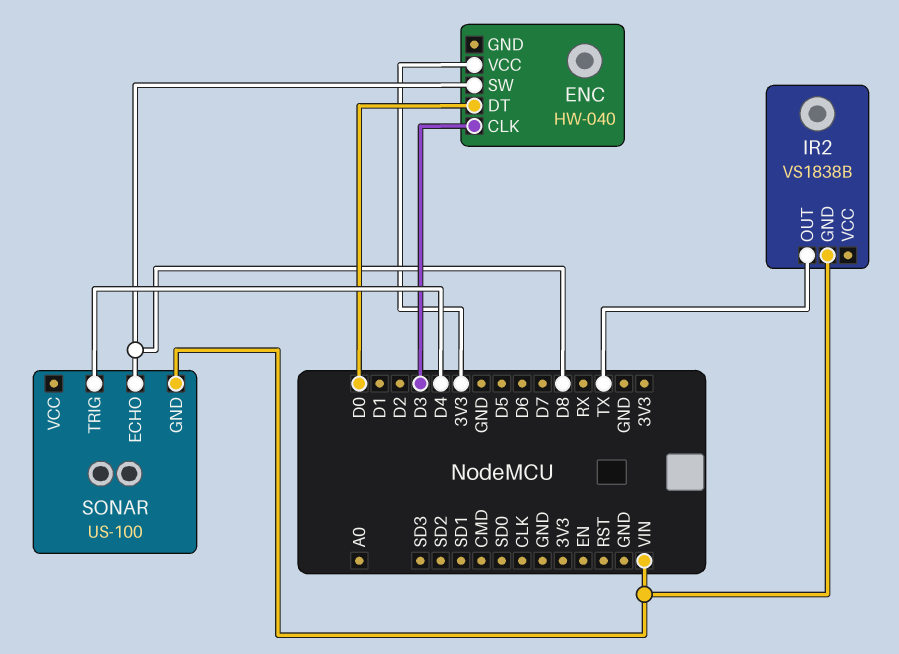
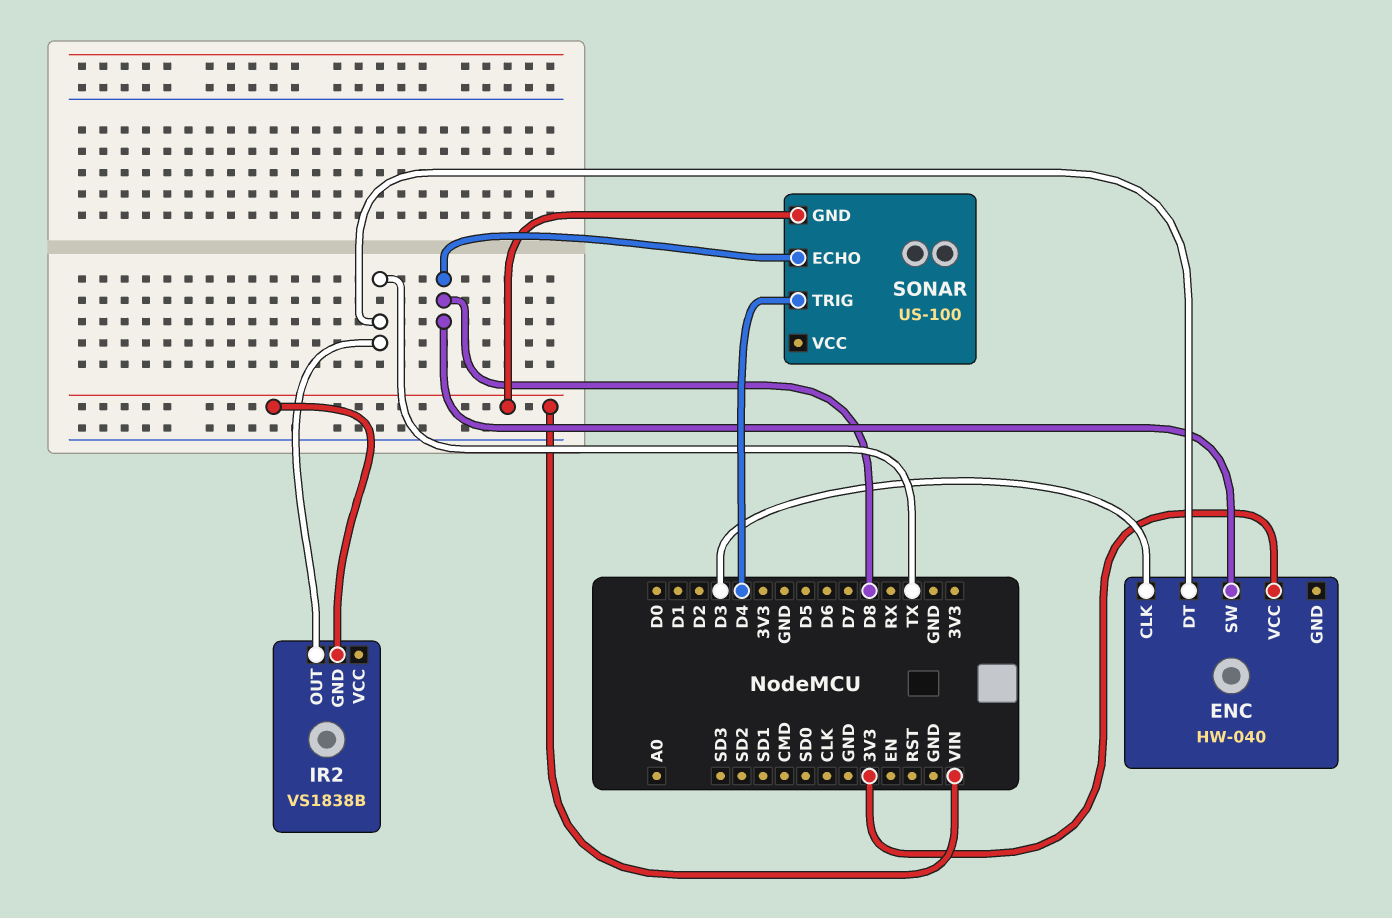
ENC pin DT: D0 -> TX

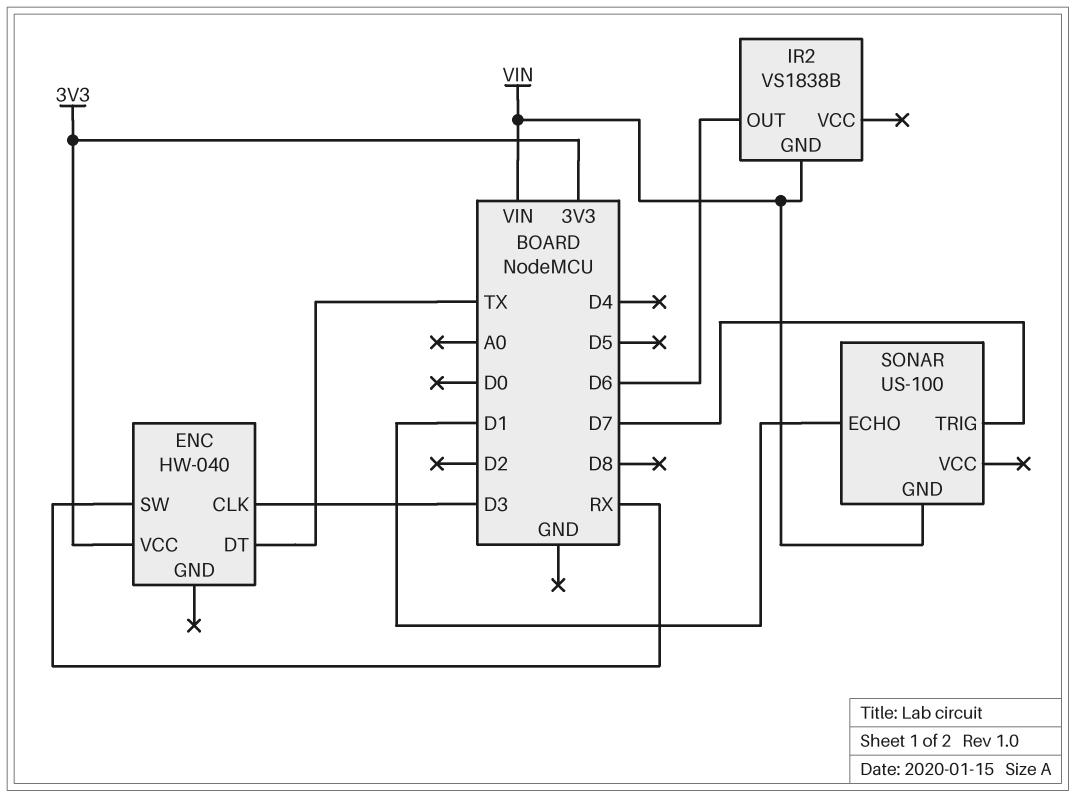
ENC pin SW: D8 -> RX
IR2 pin OUT: TX -> D6
SONAR pin ECHO: D8 -> D1
SONAR pin TRIG: D4 -> D7

